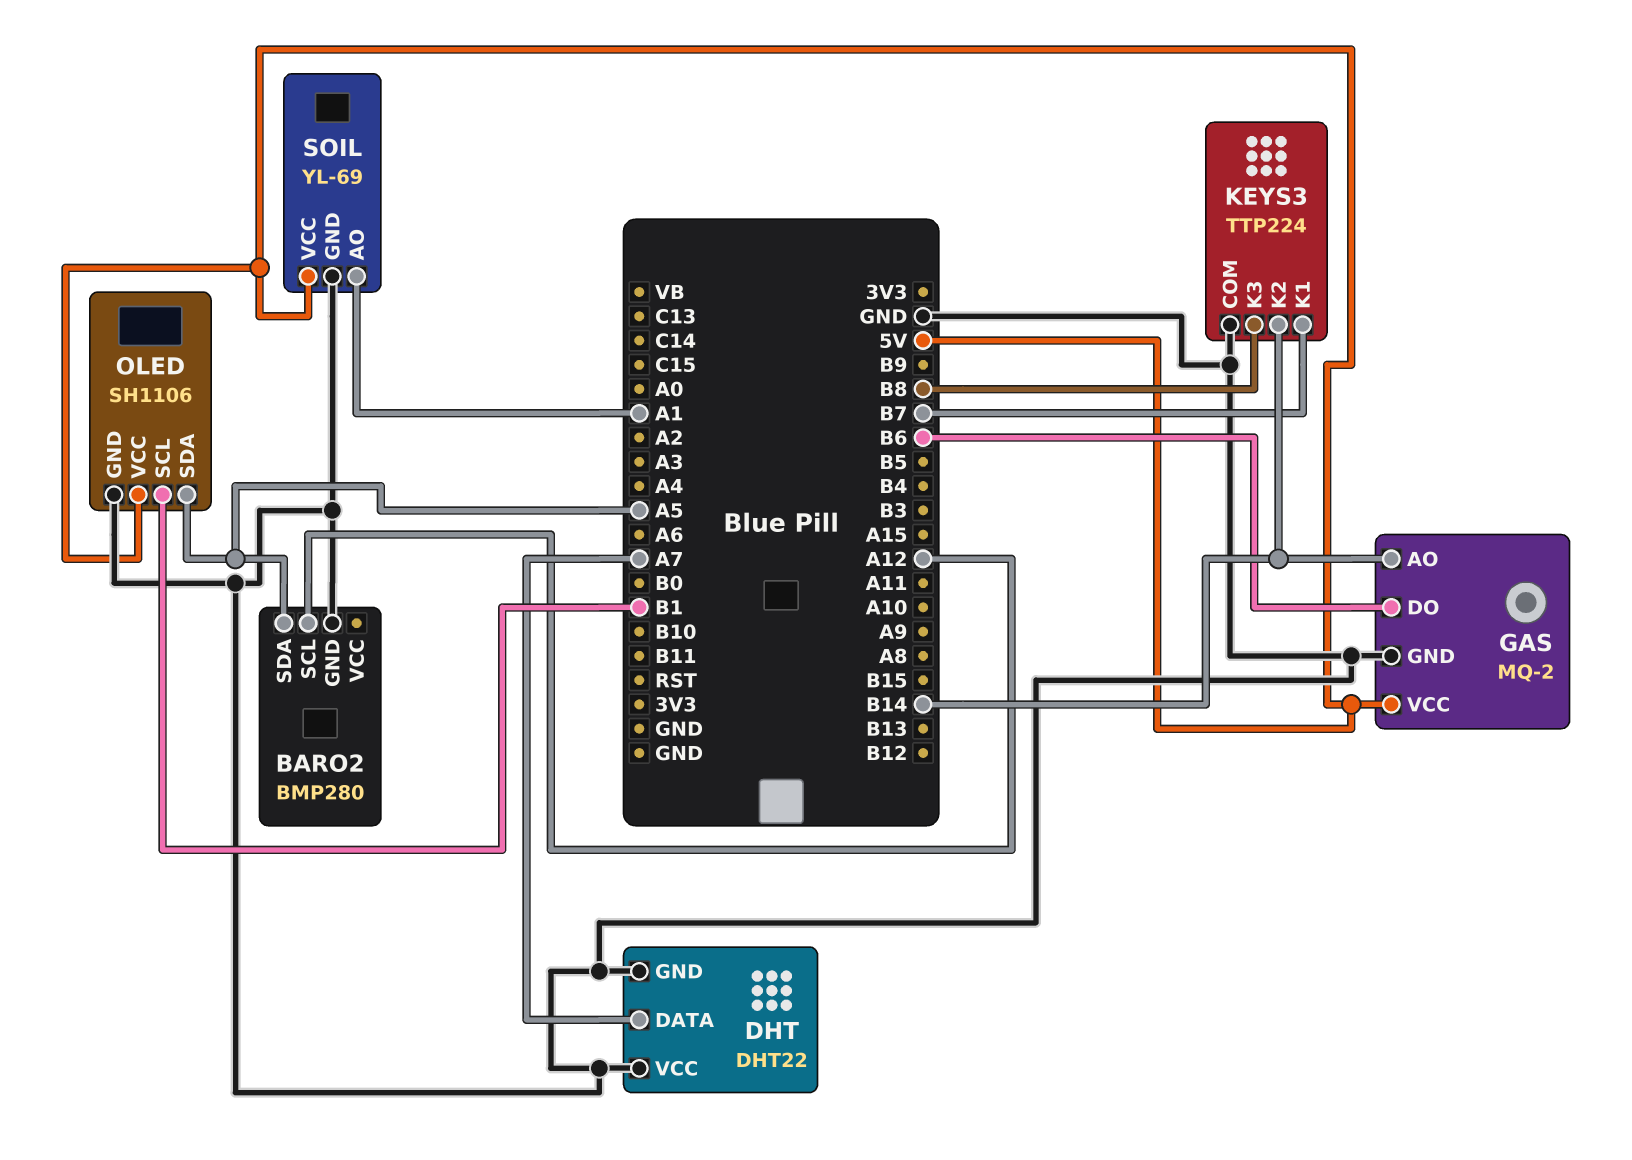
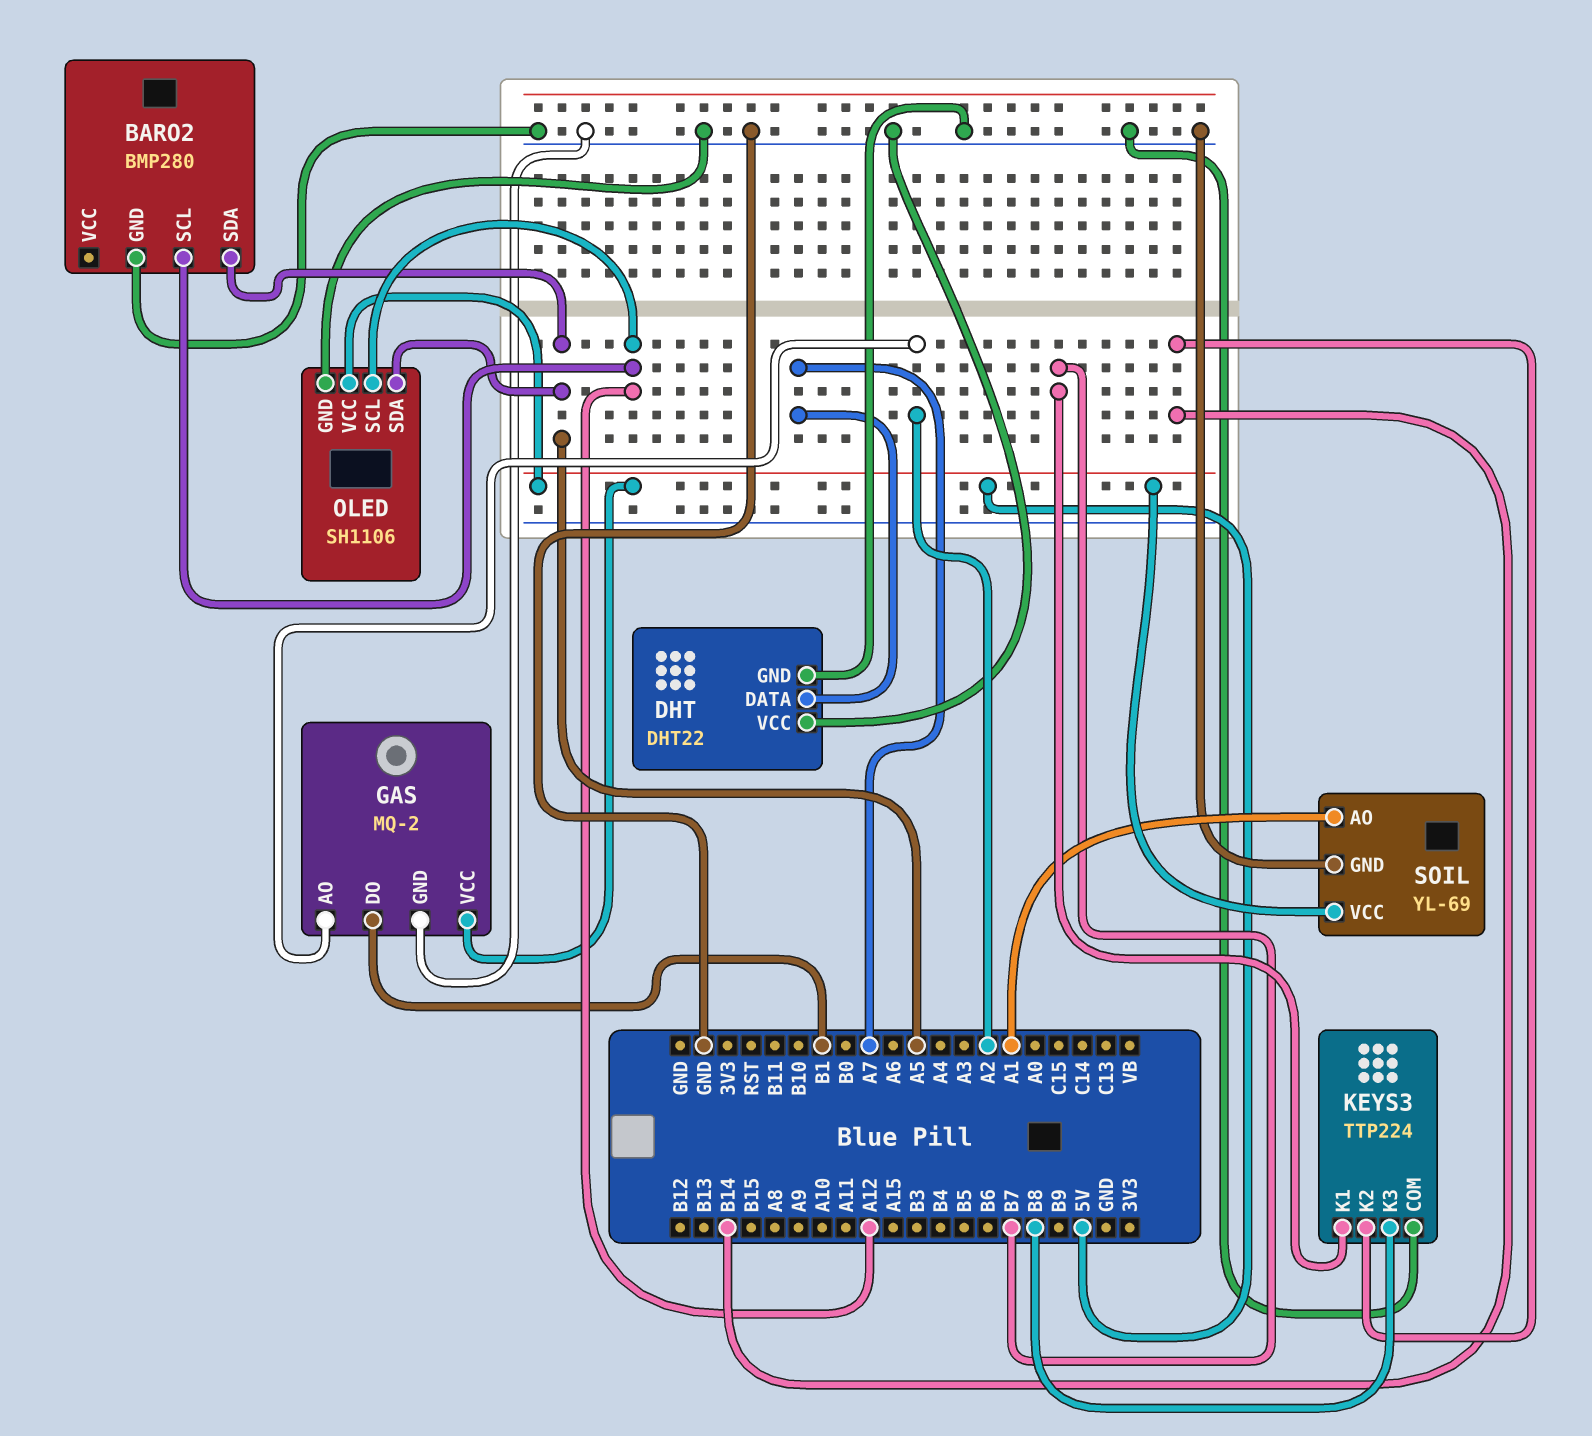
GAS pin AO: B14 -> A2
GAS pin DO: B6 -> B1
OLED pin SCL: B1 -> A12

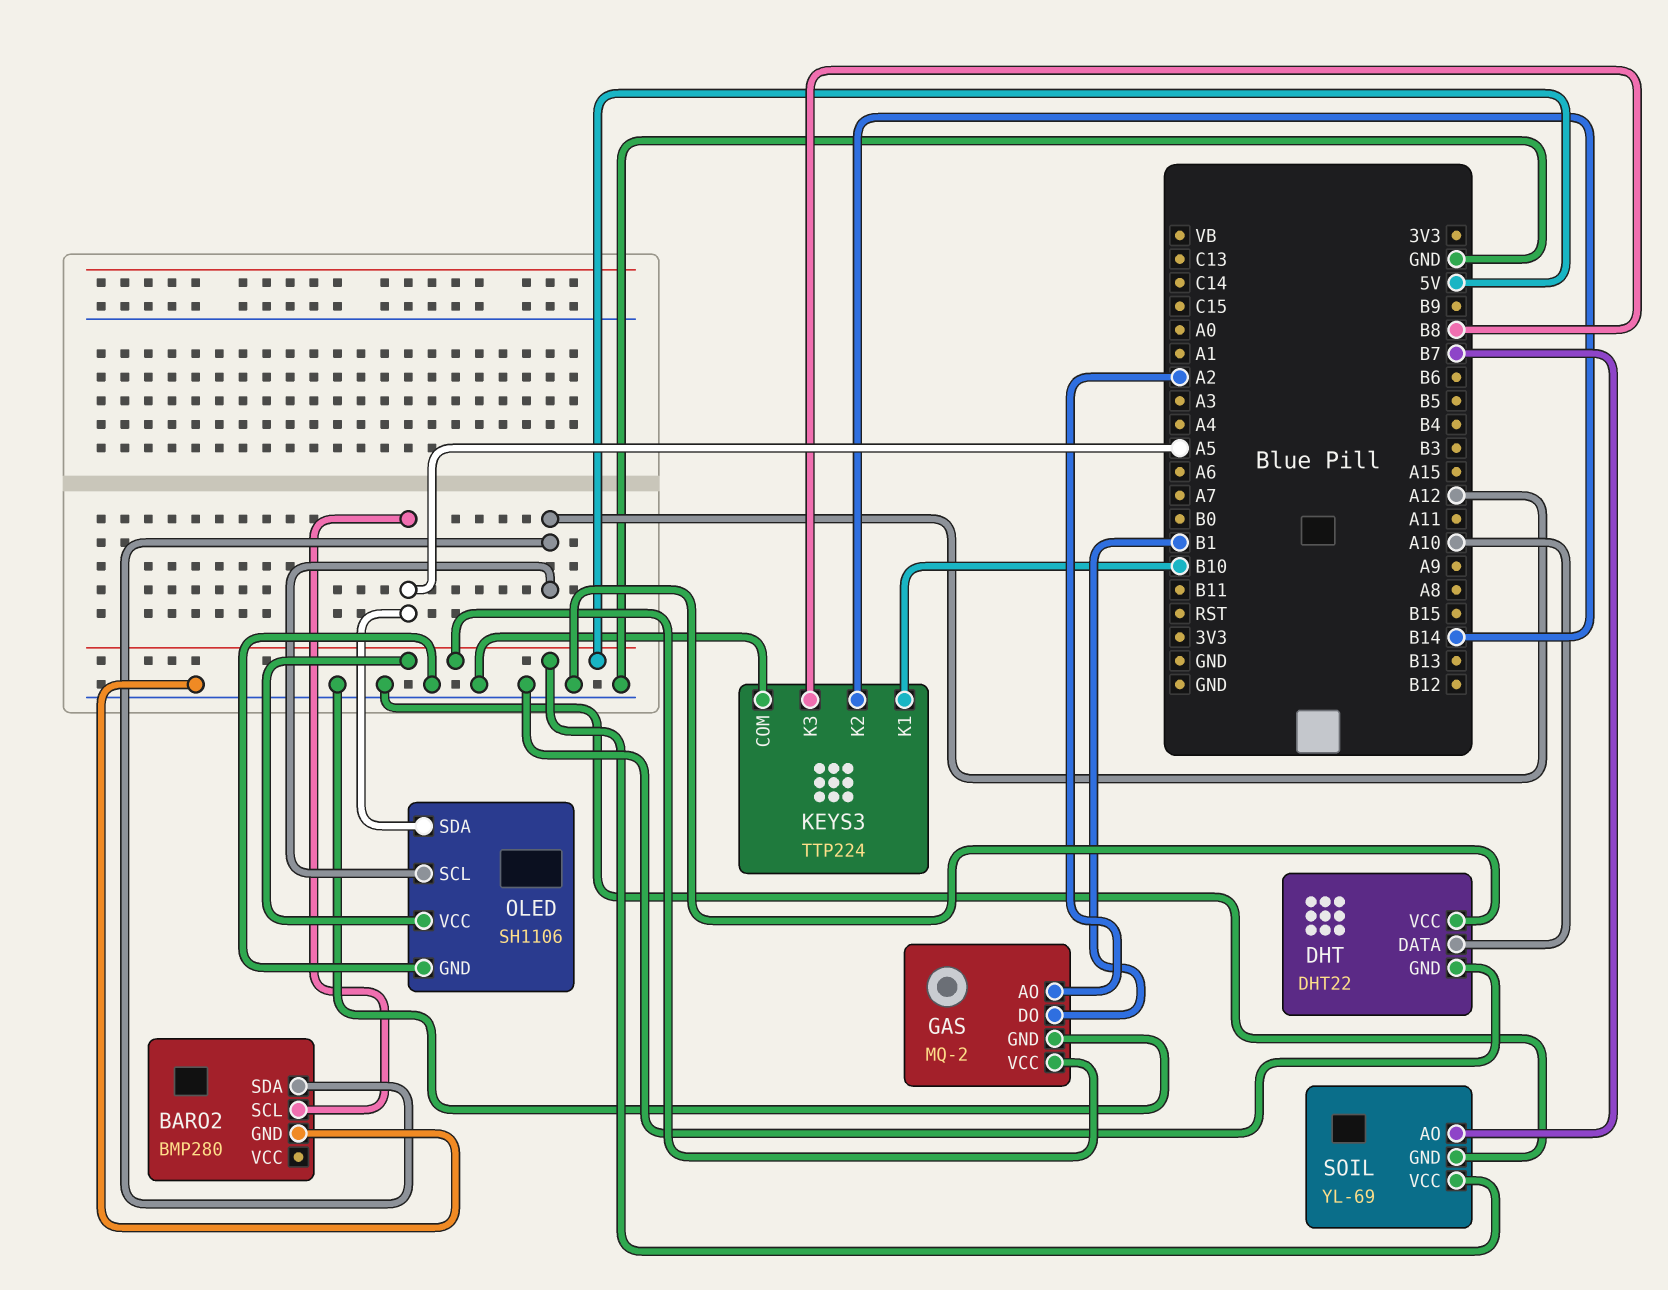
BARO2 pin SCL: A12 -> A5
BARO2 pin SDA: A5 -> A12
DHT pin DATA: A7 -> A10
KEYS3 pin K1: B7 -> B10
SOIL pin AO: A1 -> B7

